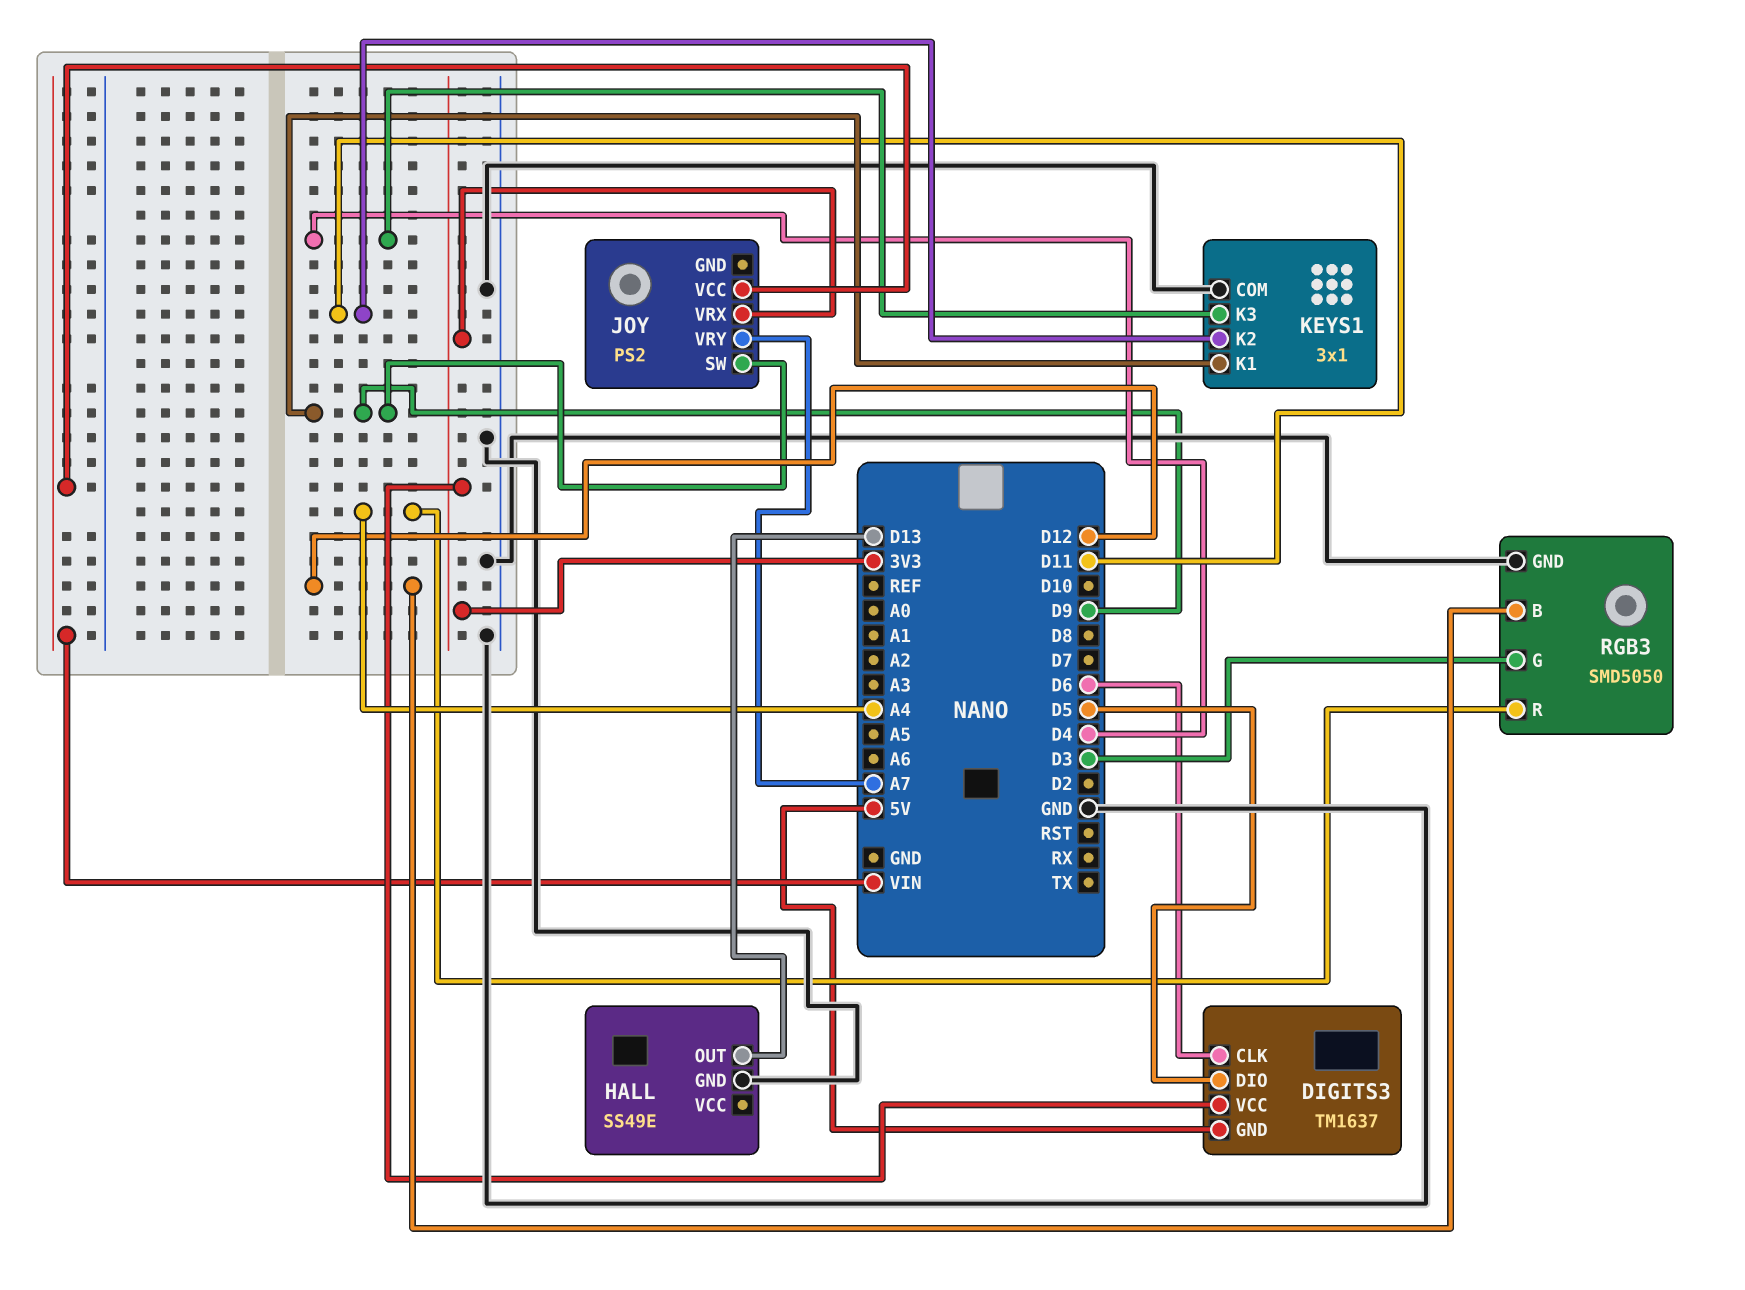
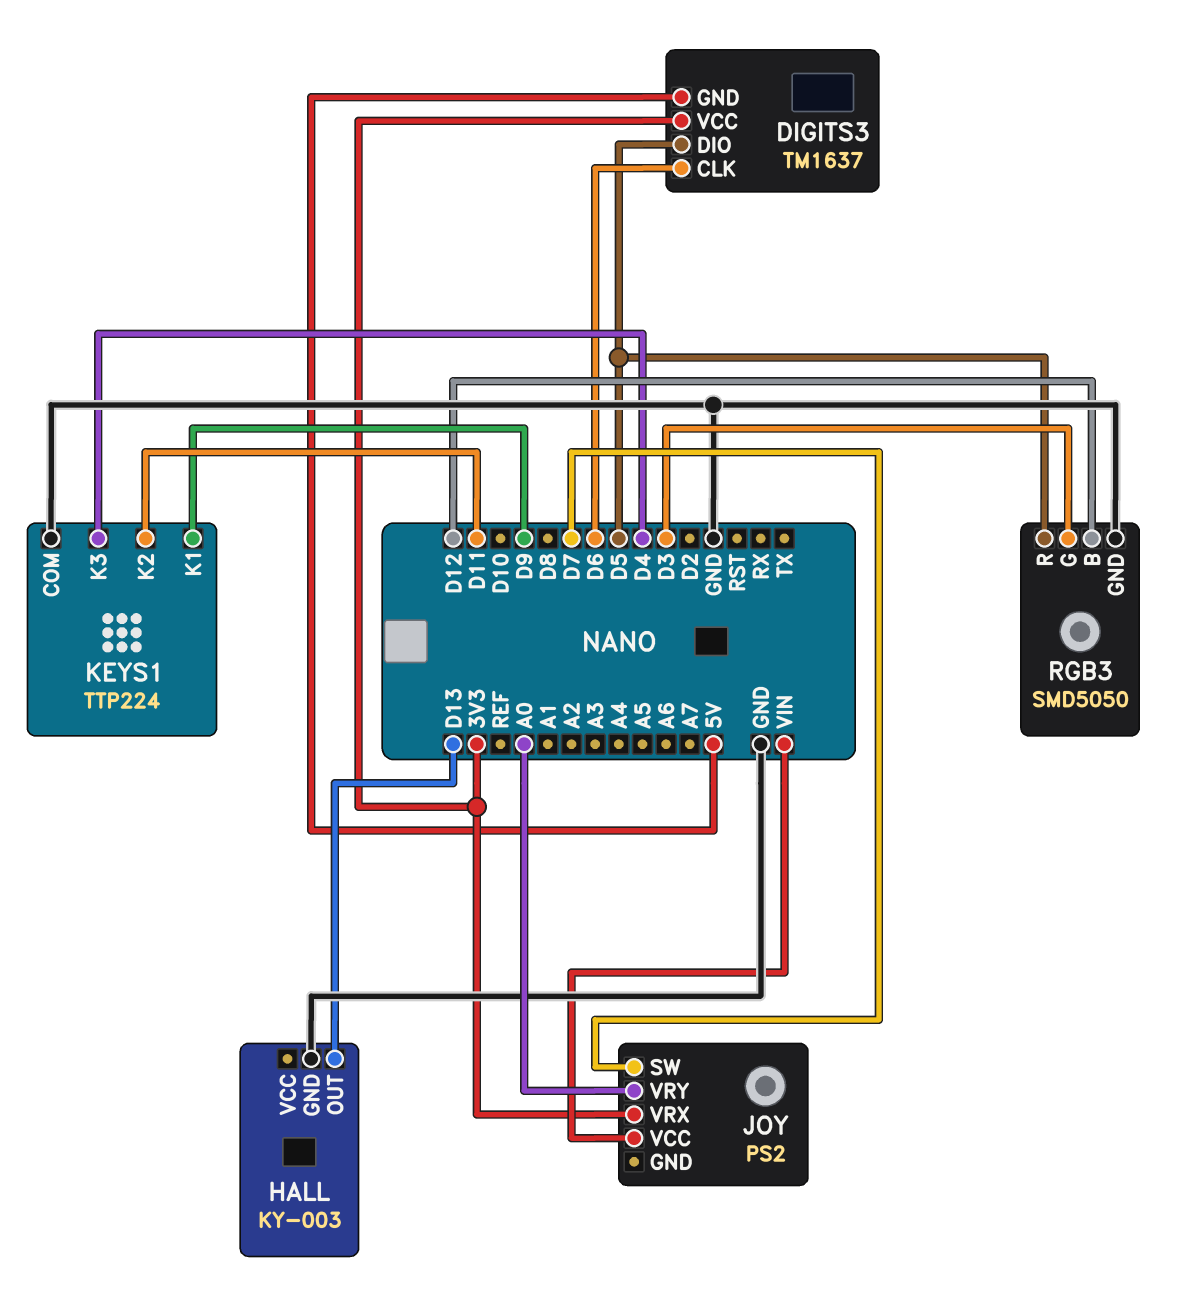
HALL: SS49E -> KY-003
JOY pin SW: D9 -> D7
JOY pin VRY: A7 -> A0
KEYS1: 3x1 -> TTP224
RGB3 pin R: A4 -> D5

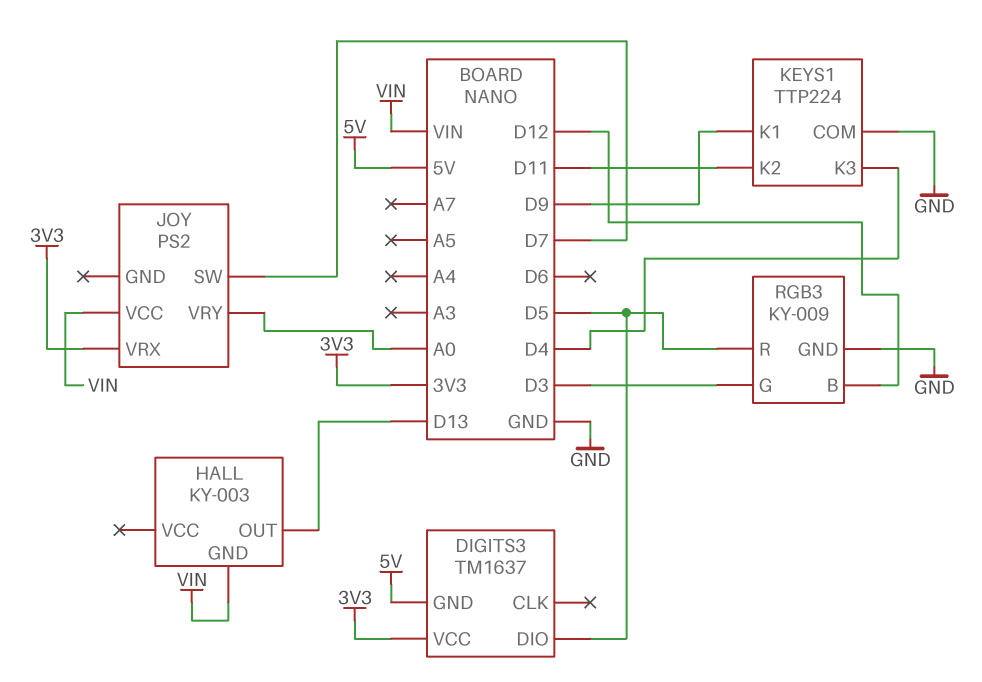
DIGITS3 pin CLK: D6 -> none
HALL pin GND: GND -> VIN
RGB3: SMD5050 -> KY-009

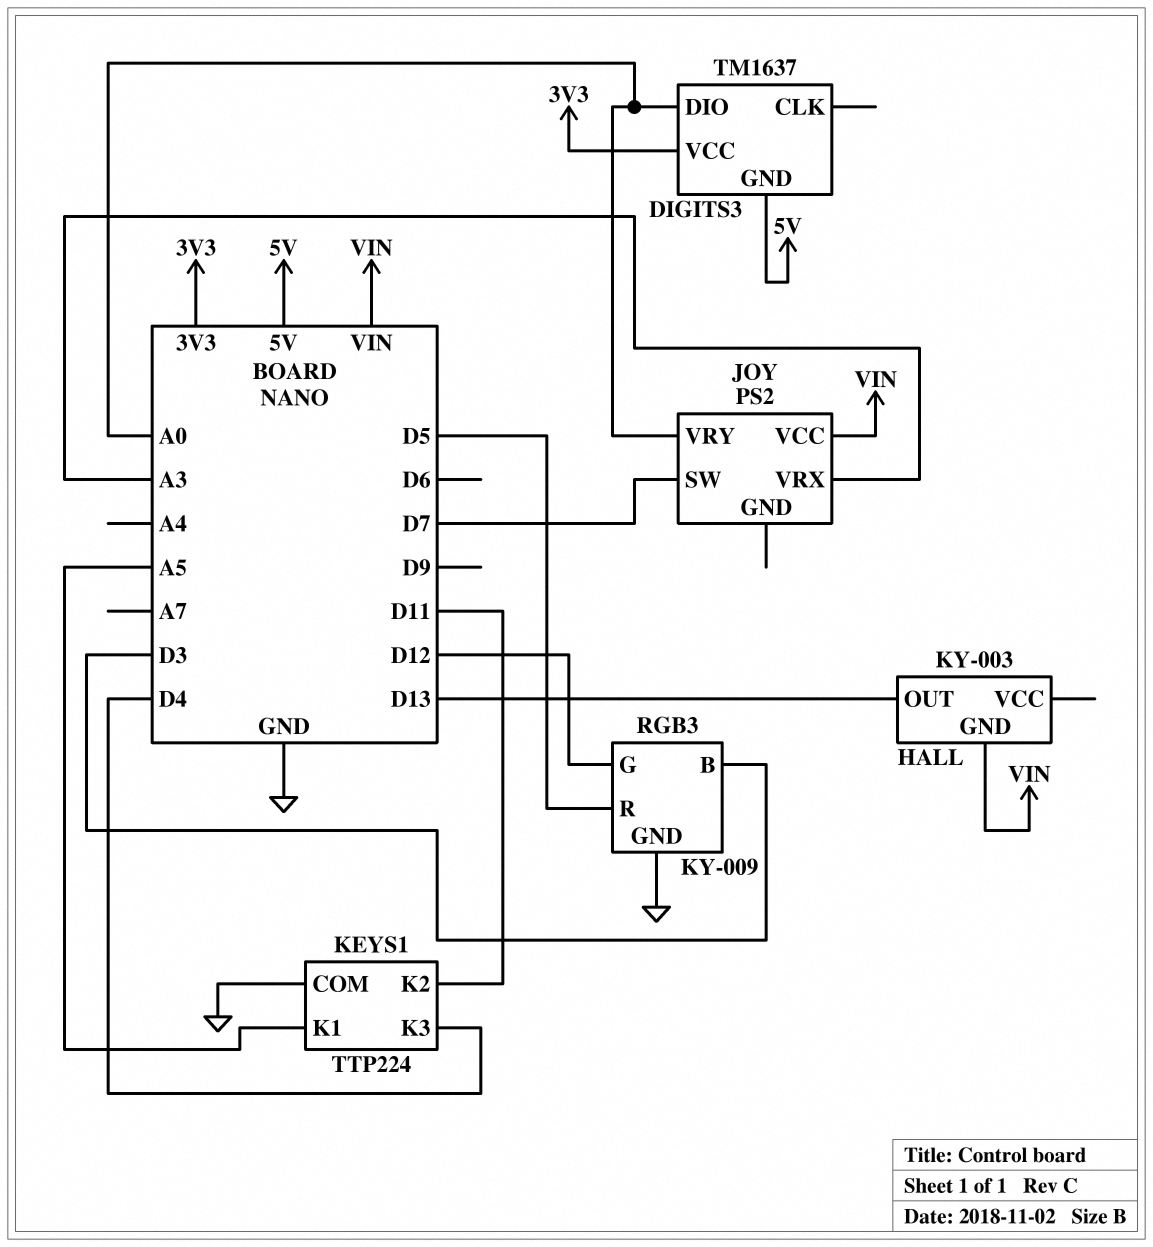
DIGITS3 pin DIO: D5 -> A0
JOY pin VRX: 3V3 -> A3
KEYS1 pin K1: D9 -> A5
RGB3 pin B: D12 -> D3
RGB3 pin G: D3 -> D12

